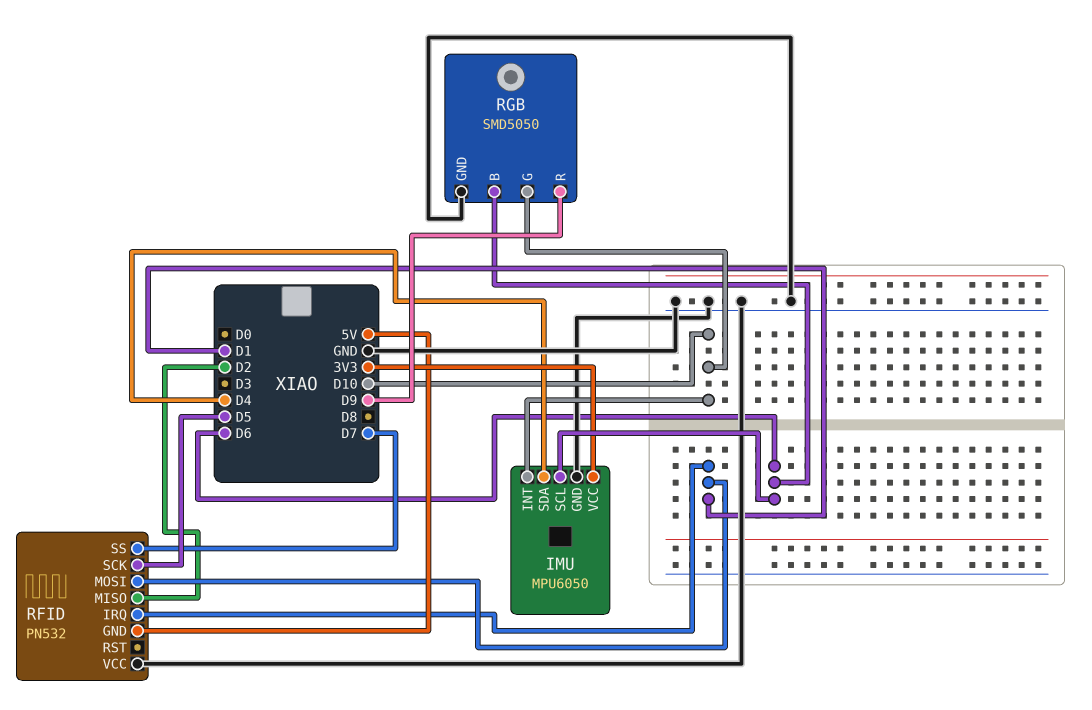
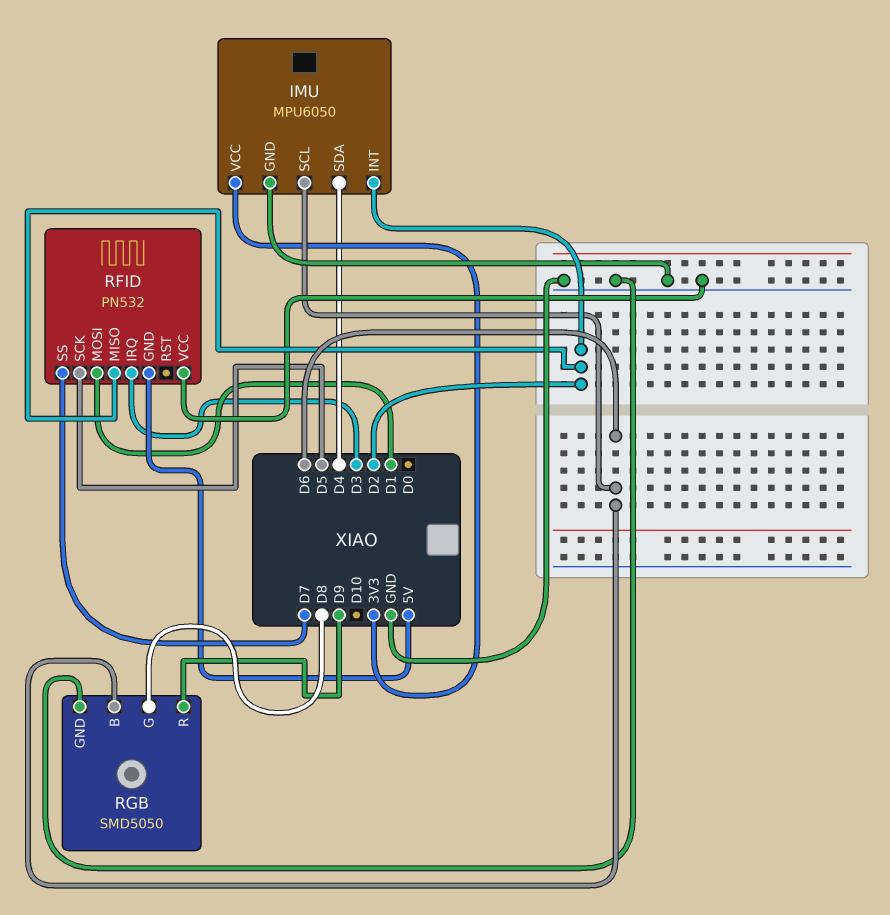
IMU pin INT: D10 -> D2
RFID pin IRQ: D1 -> D3
RGB pin G: D10 -> D8

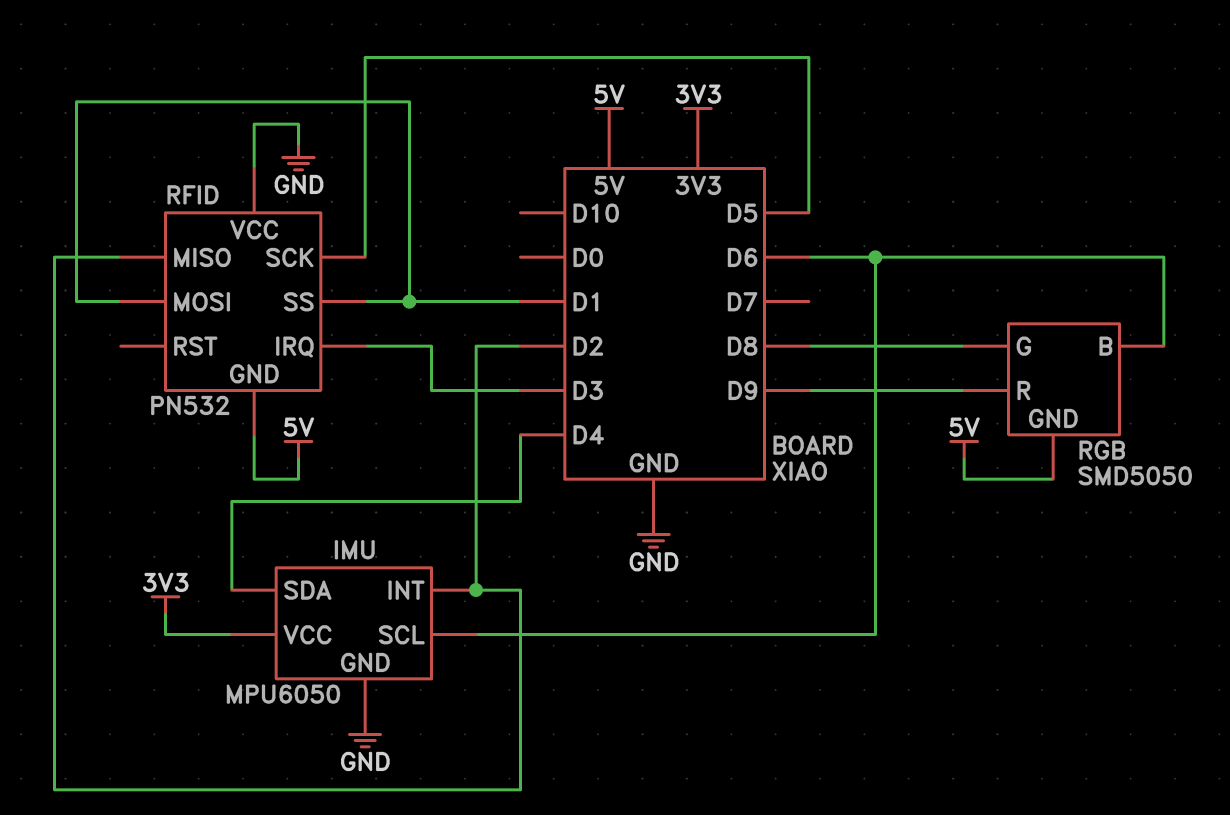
RFID pin SS: D7 -> D1
RGB pin GND: GND -> 5V

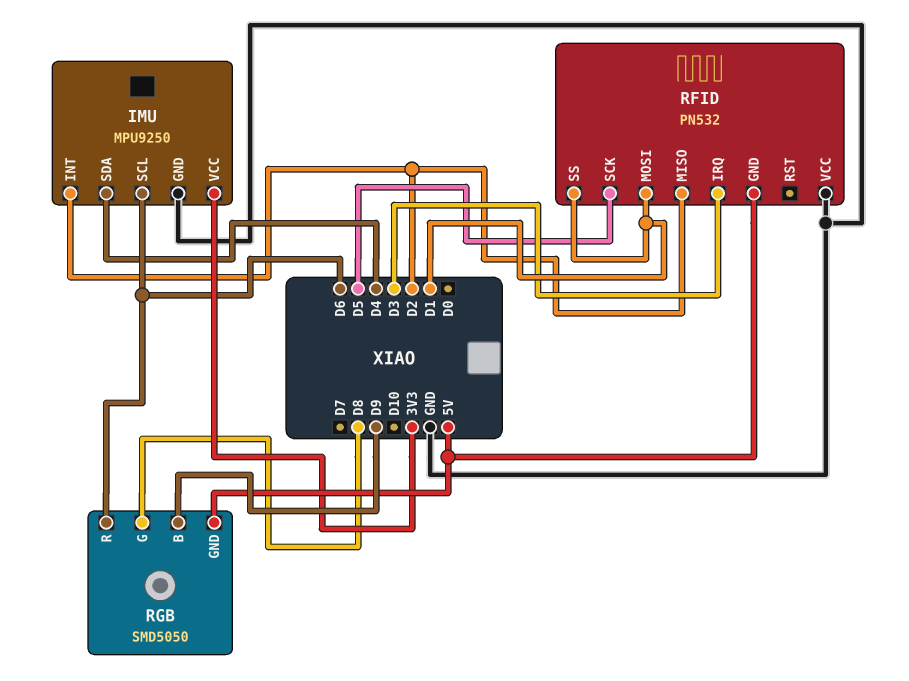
IMU: MPU6050 -> MPU9250
RGB pin B: D6 -> D9
RGB pin R: D9 -> D6

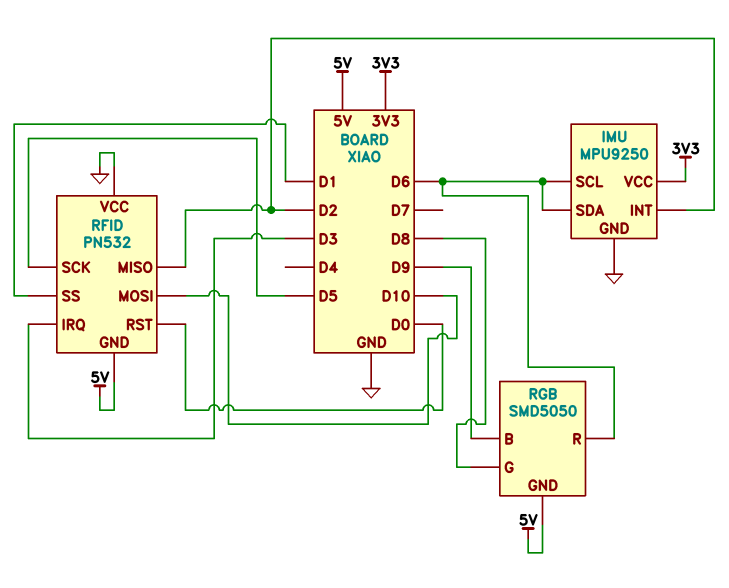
IMU pin SDA: D4 -> D6
RFID pin MOSI: D1 -> D10
RFID pin RST: none -> D0

